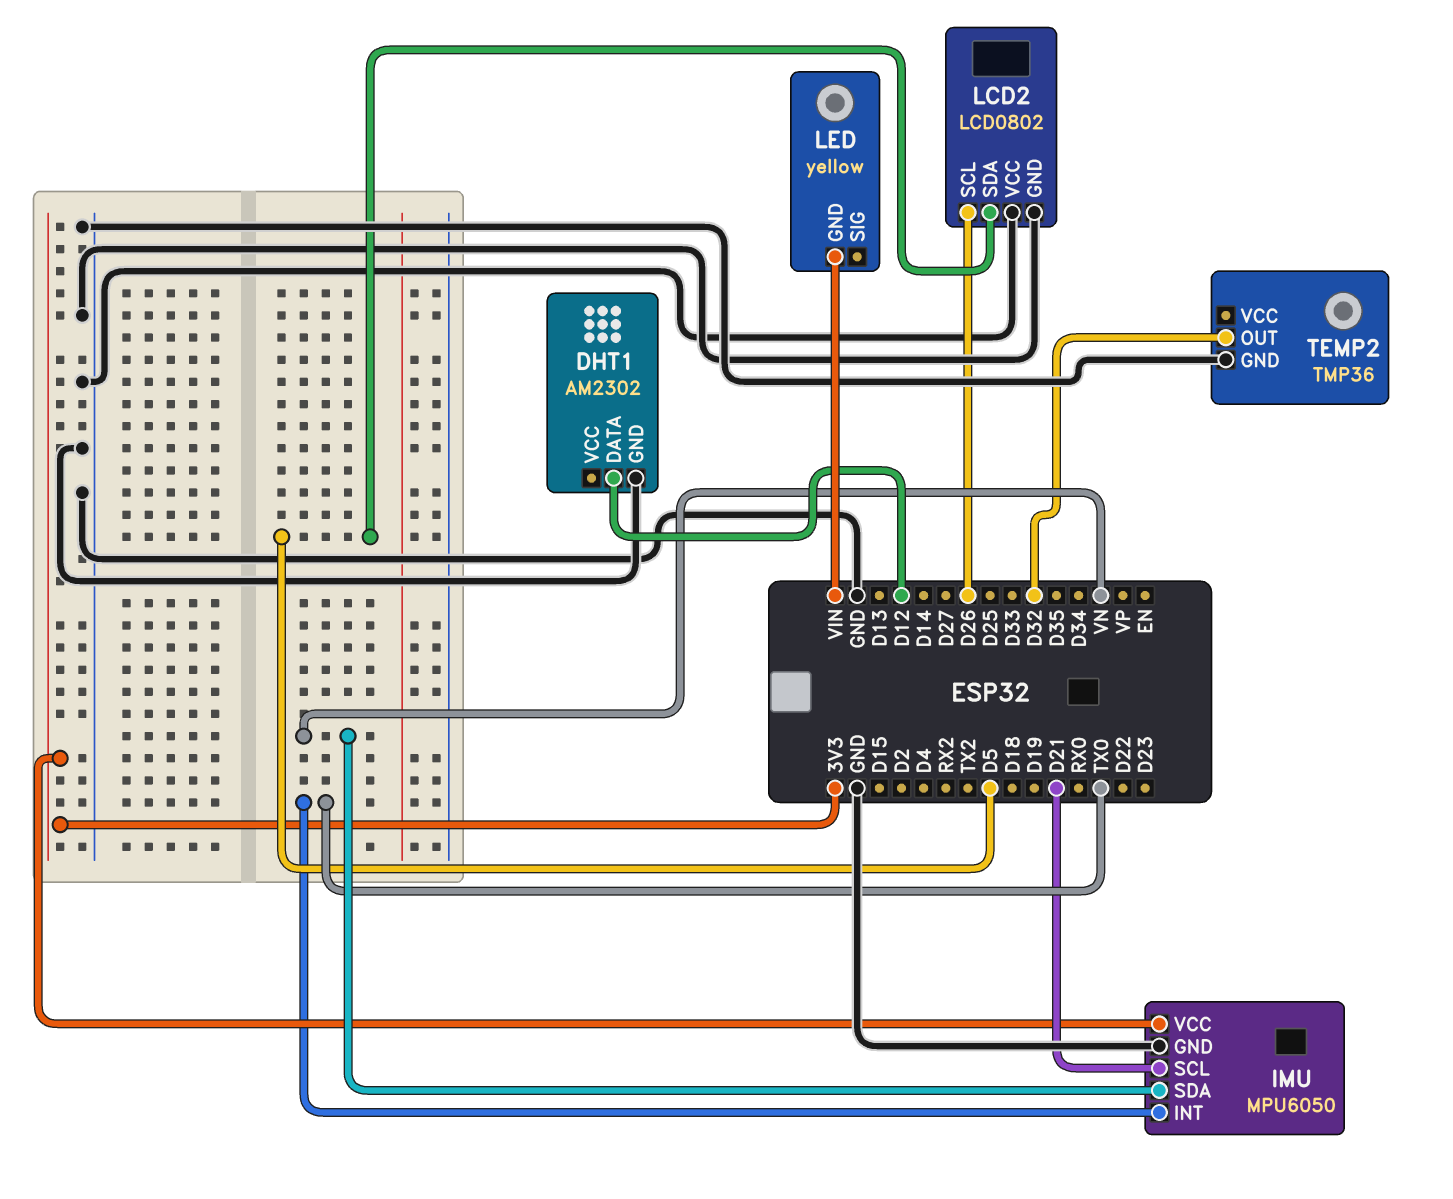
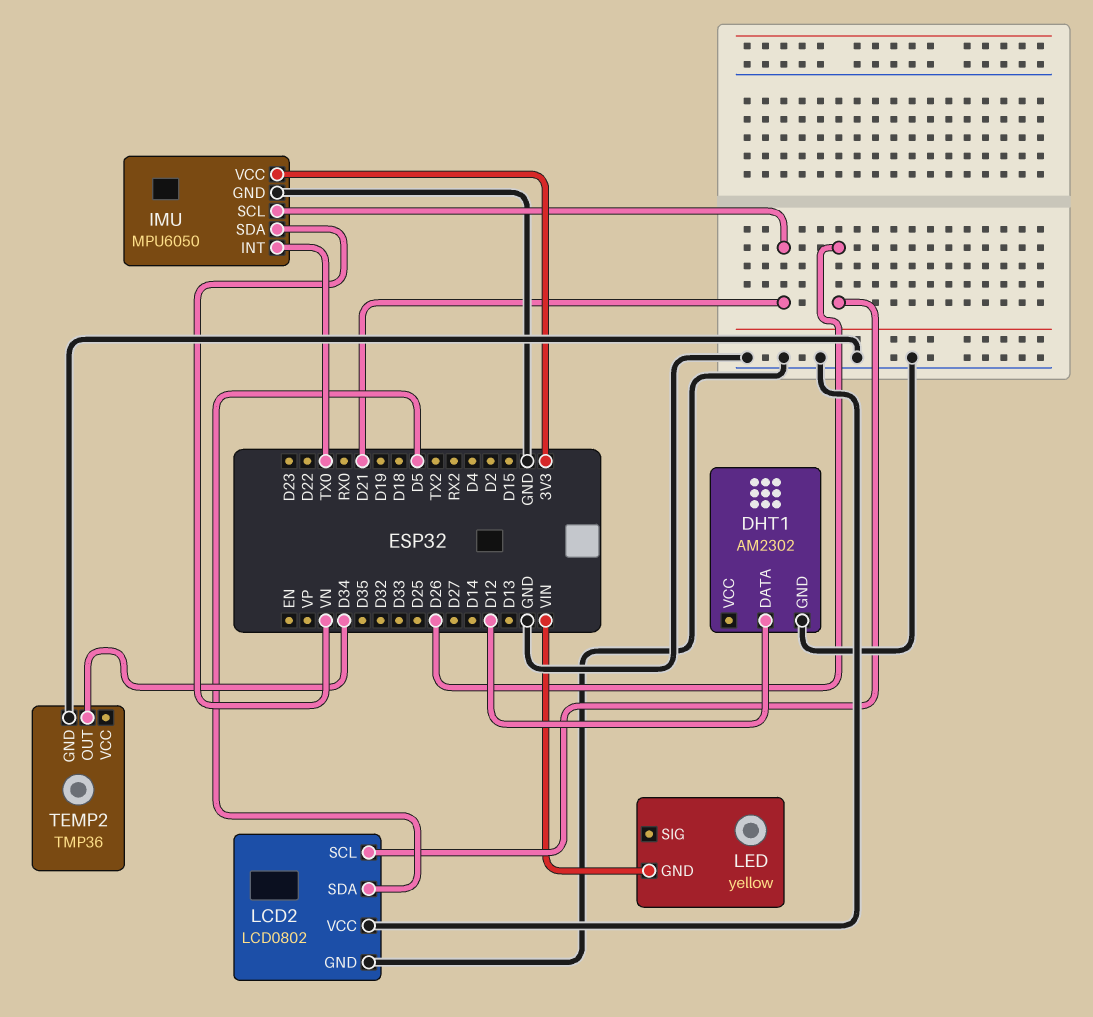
TEMP2 pin OUT: D32 -> D34

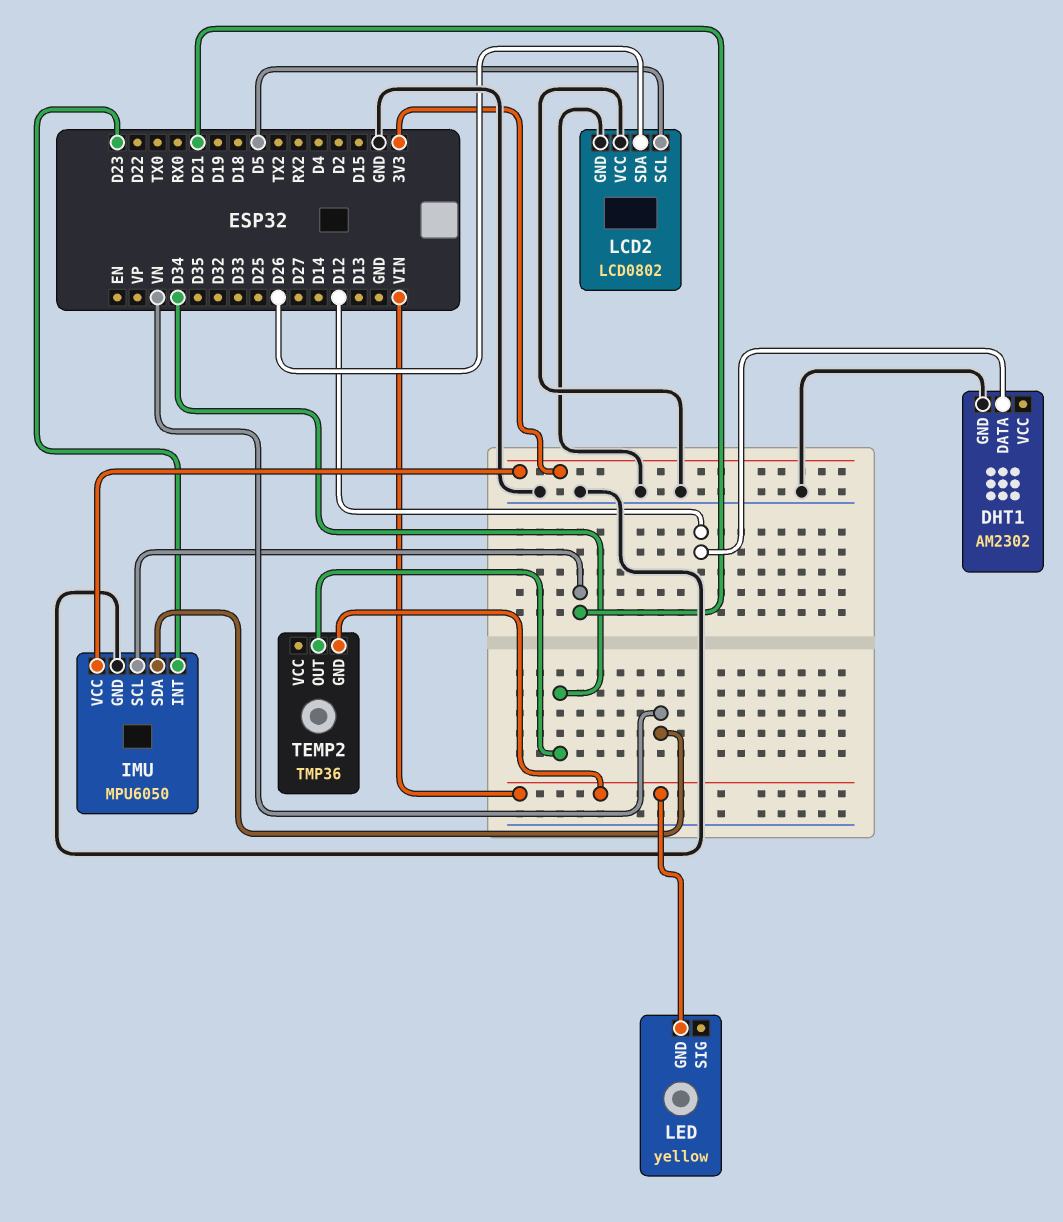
IMU pin INT: TX0 -> D23
LCD2 pin SCL: D26 -> D5
LCD2 pin SDA: D5 -> D26
TEMP2 pin GND: GND -> VIN

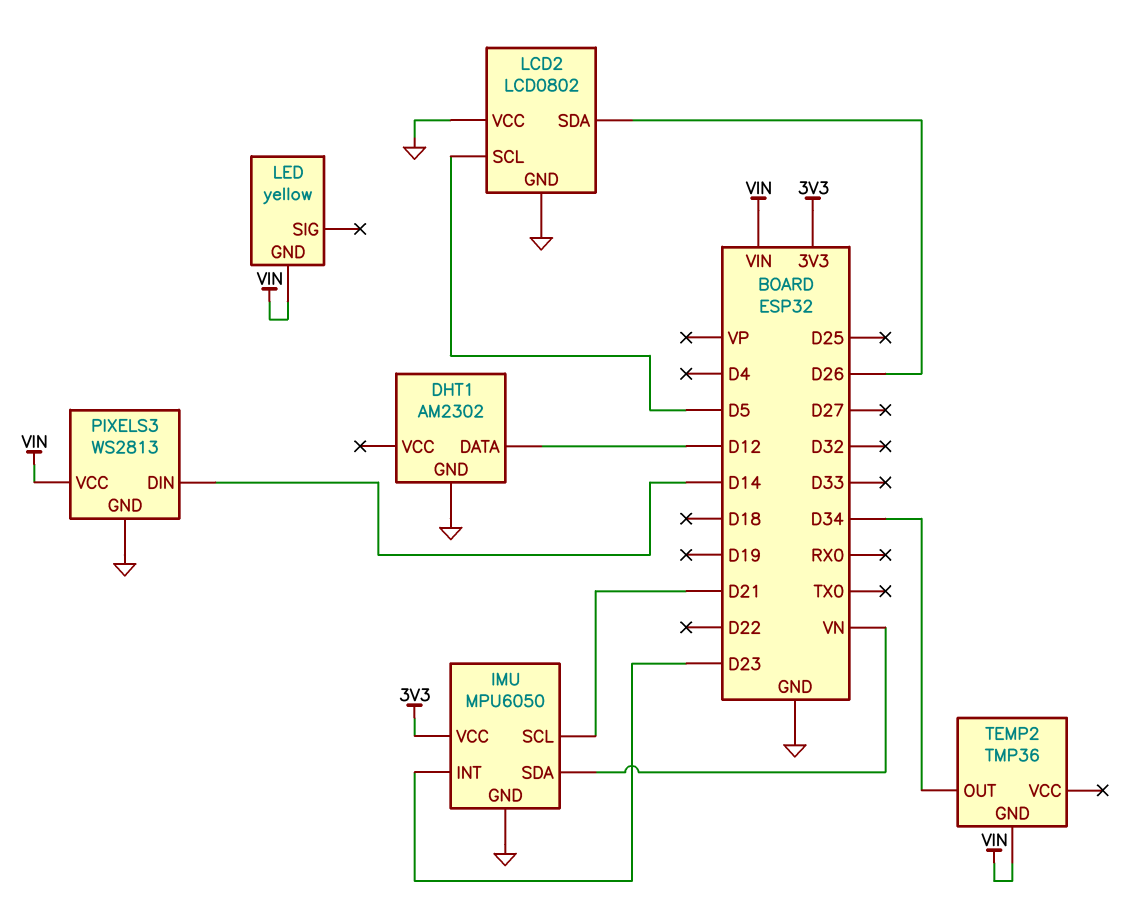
PIXELS3: none -> WS2813
PIXELS3 pin DIN: none -> D14
PIXELS3 pin GND: none -> GND
PIXELS3 pin VCC: none -> VIN

